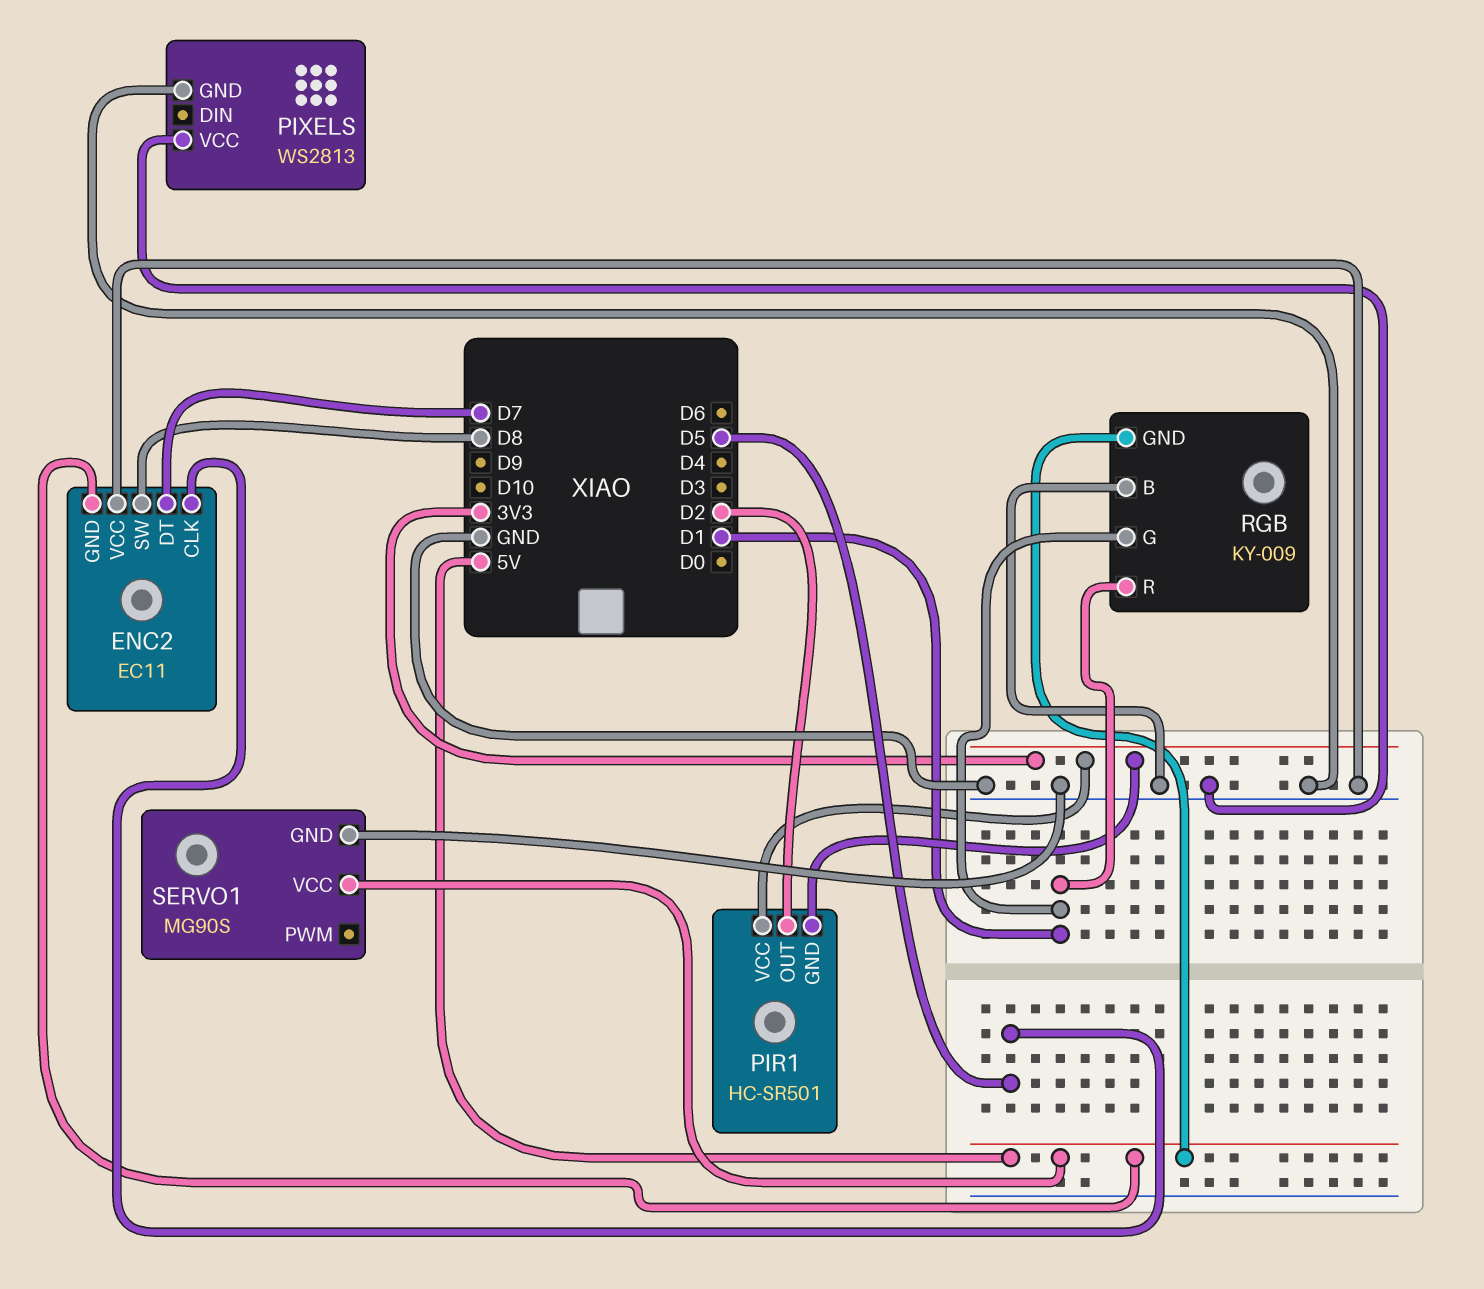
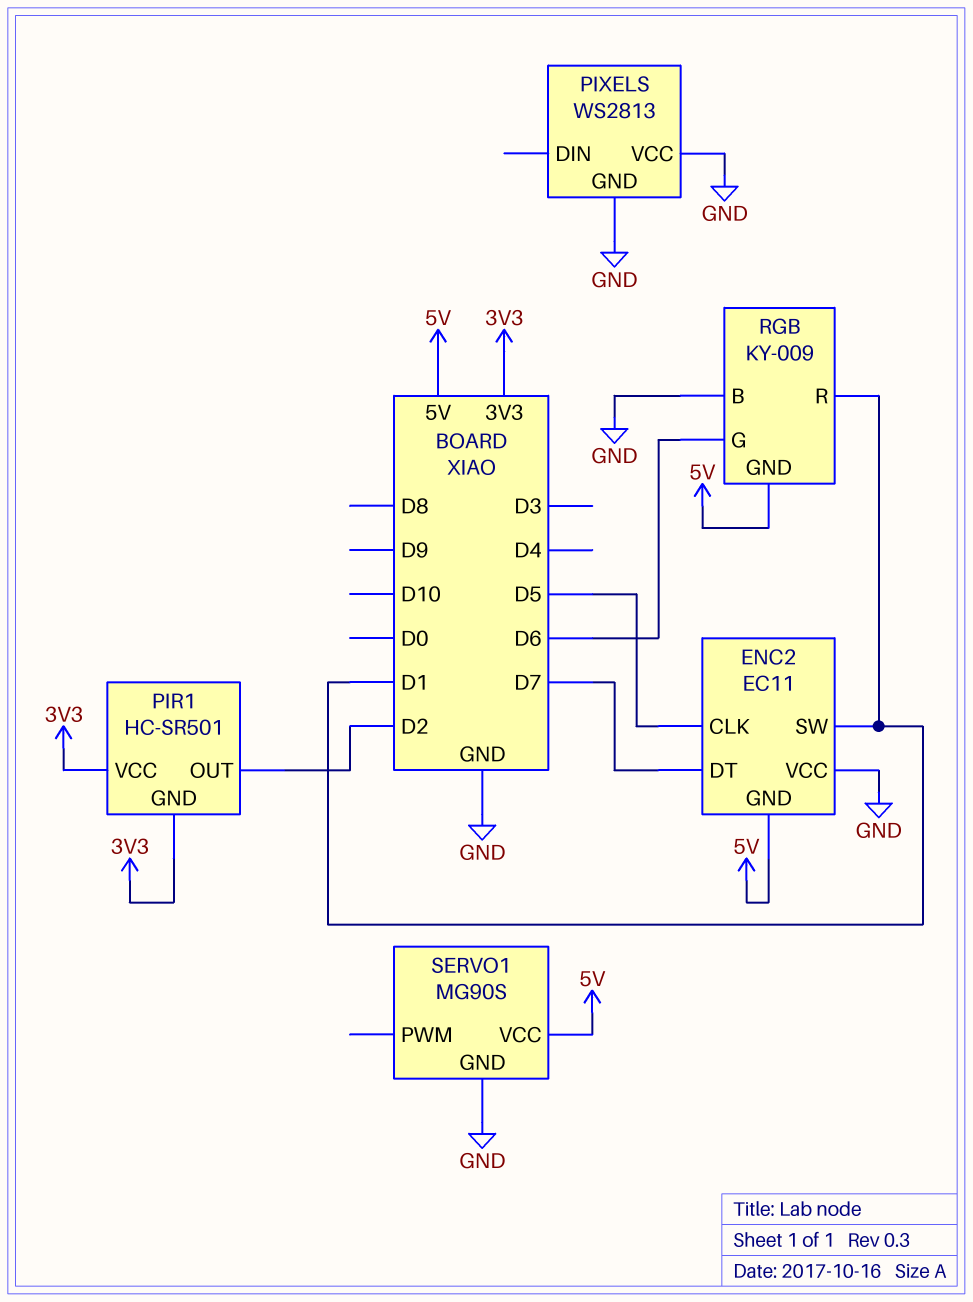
ENC2 pin SW: D8 -> D1
RGB pin G: D1 -> D6

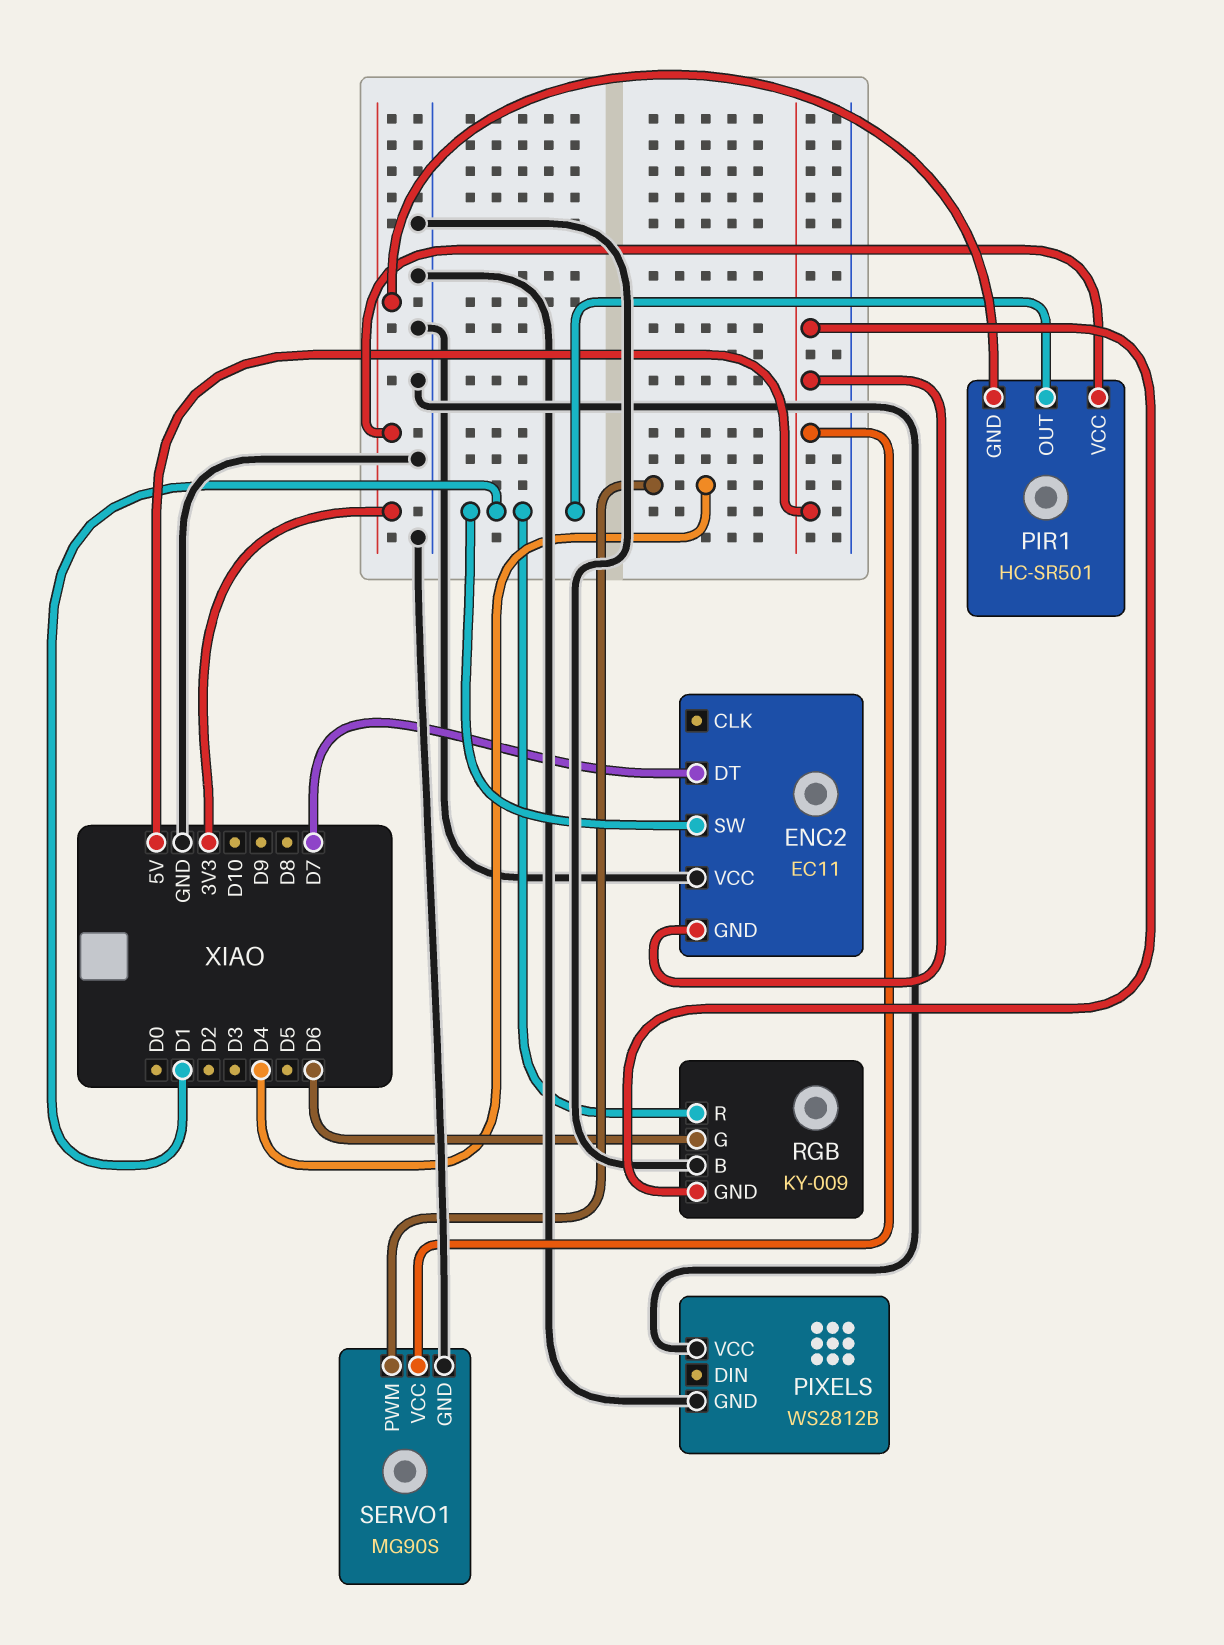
ENC2 pin CLK: D5 -> none
PIR1 pin OUT: D2 -> D1
PIXELS: WS2813 -> WS2812B
SERVO1 pin PWM: none -> D4

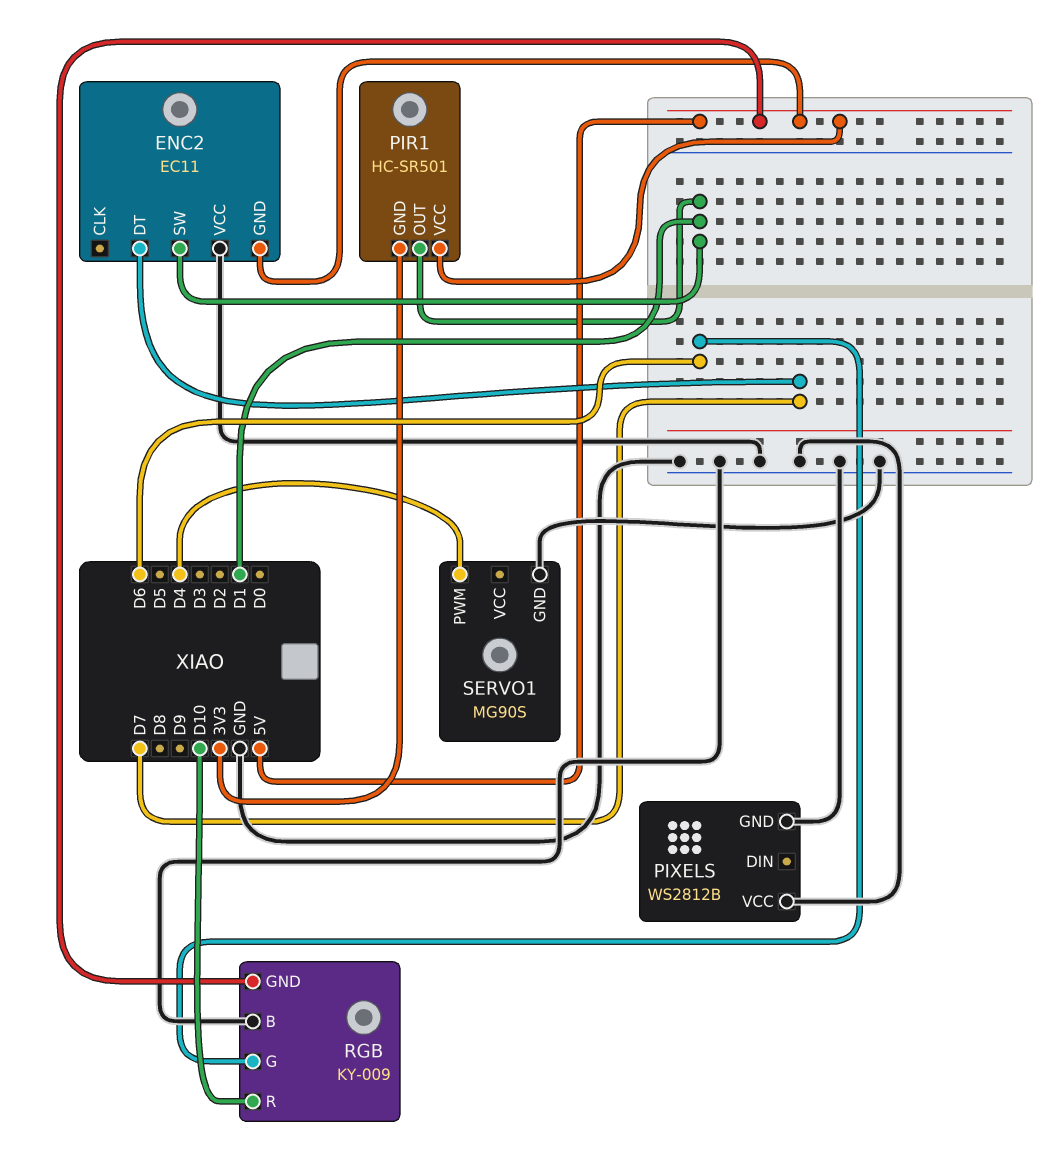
PIR1 pin VCC: 3V3 -> 5V
RGB pin R: D1 -> D10
SERVO1 pin VCC: 5V -> none

